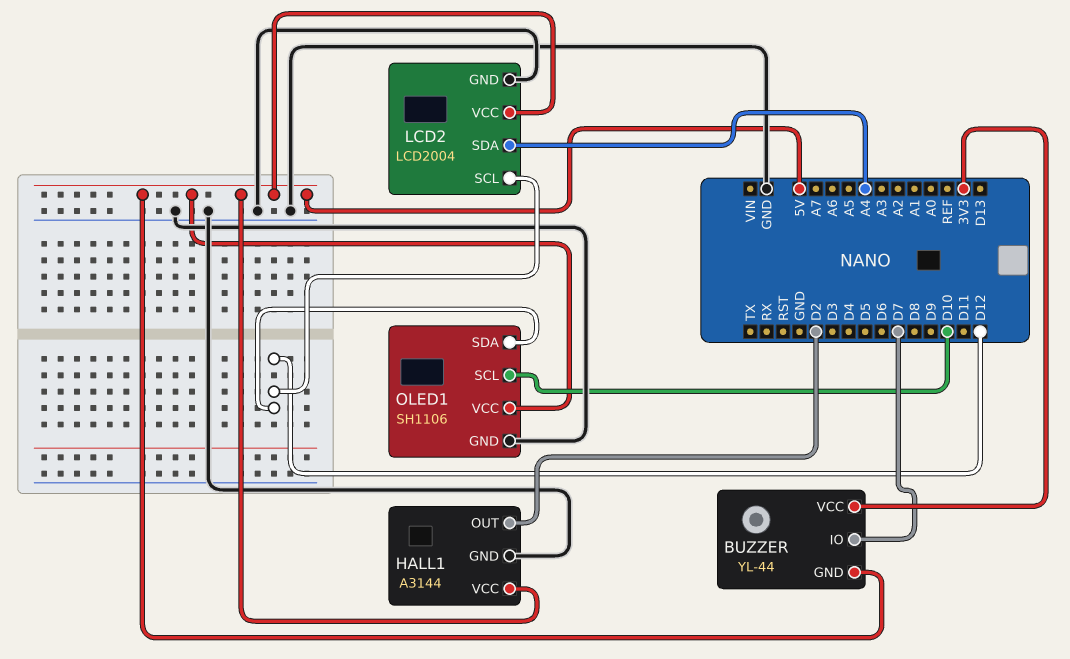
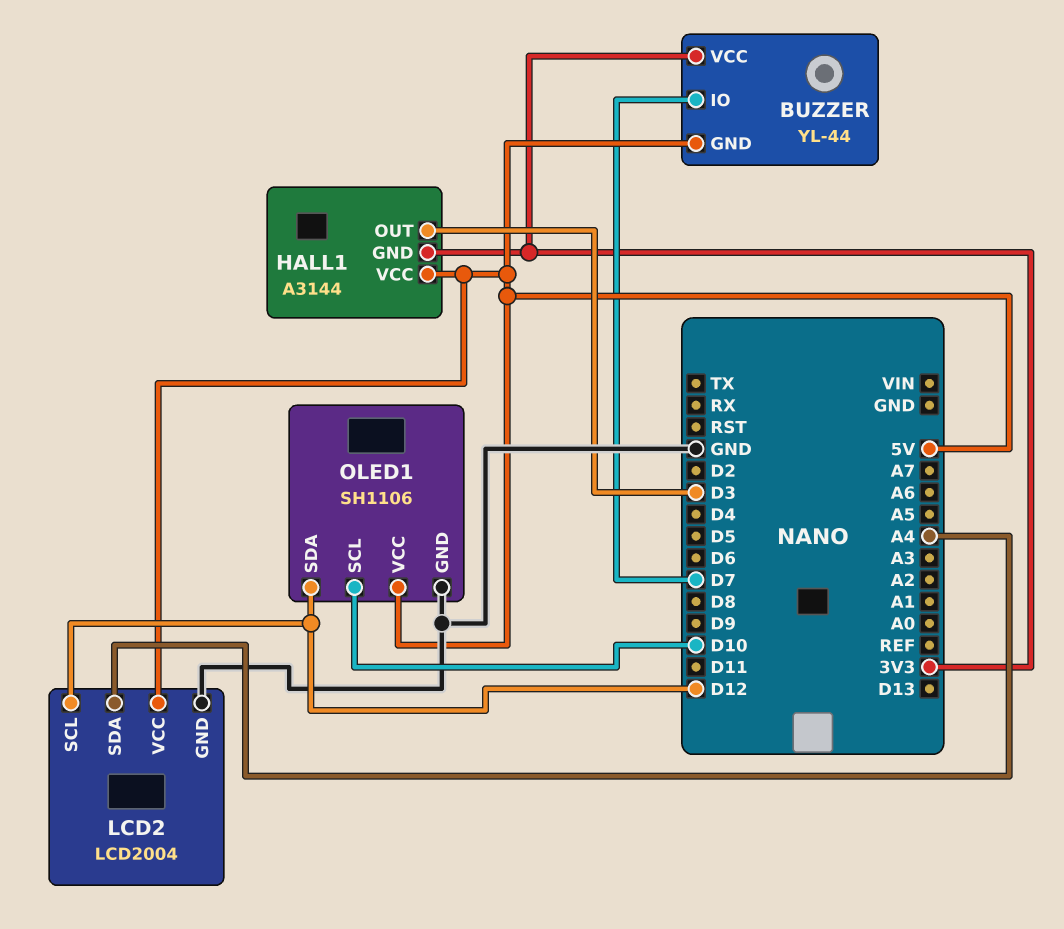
HALL1 pin GND: GND -> 3V3
HALL1 pin OUT: D2 -> D3

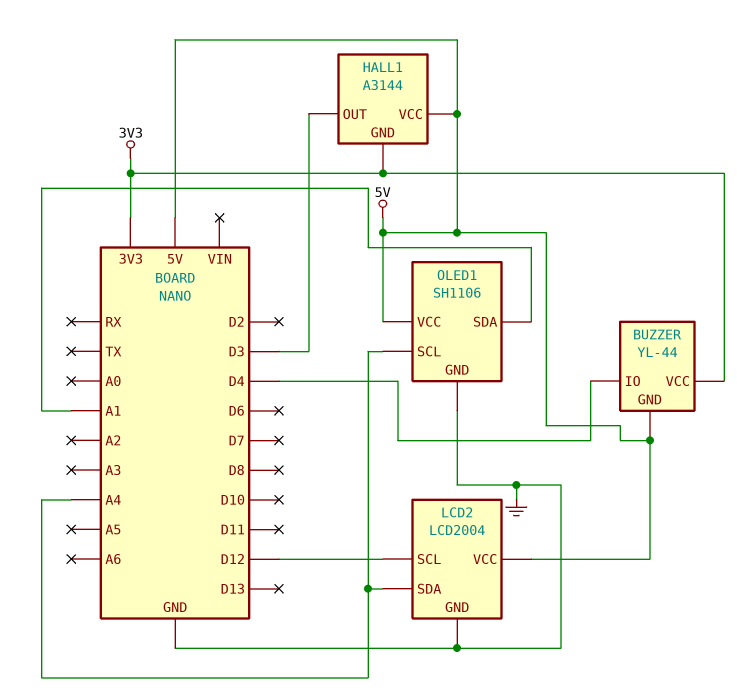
BUZZER pin IO: D7 -> D4
OLED1 pin SCL: D10 -> A4
OLED1 pin SDA: D12 -> A1

